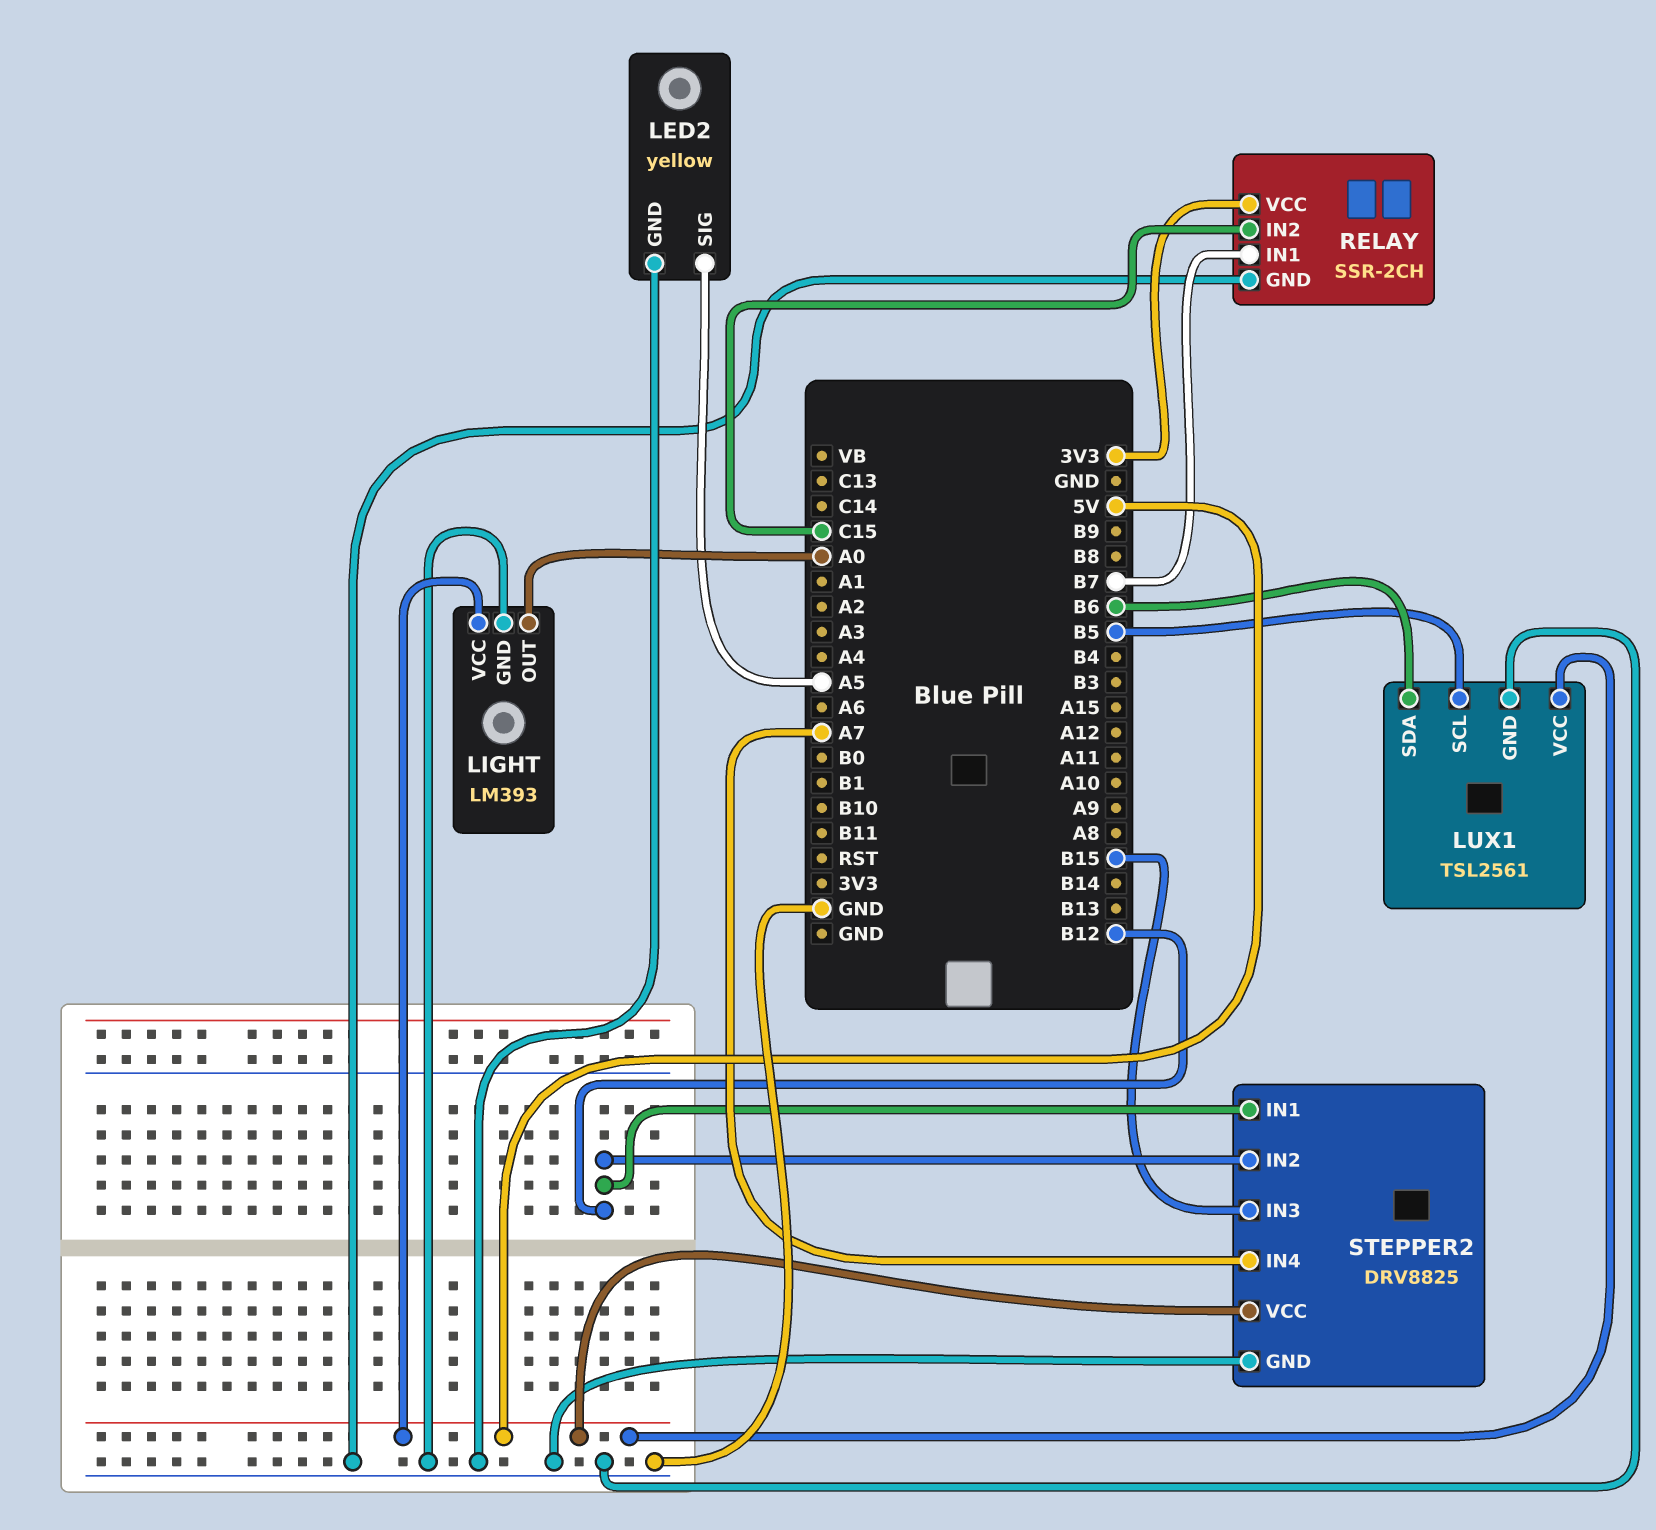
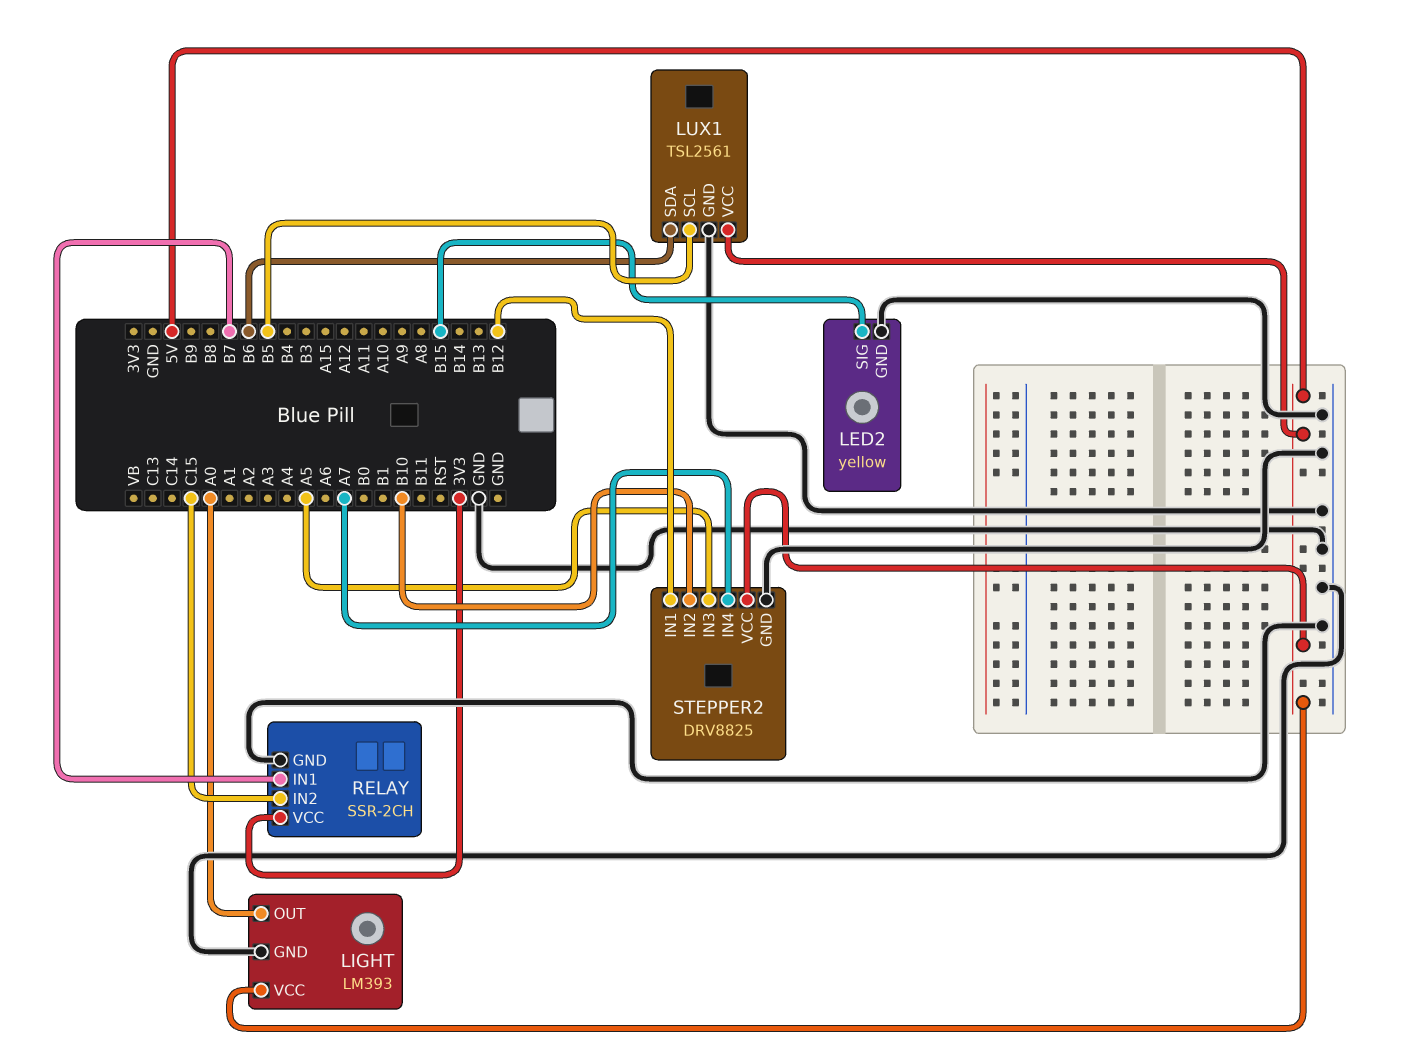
LED2 pin SIG: A5 -> B15
STEPPER2 pin IN2: B12 -> B10
STEPPER2 pin IN3: B15 -> A5

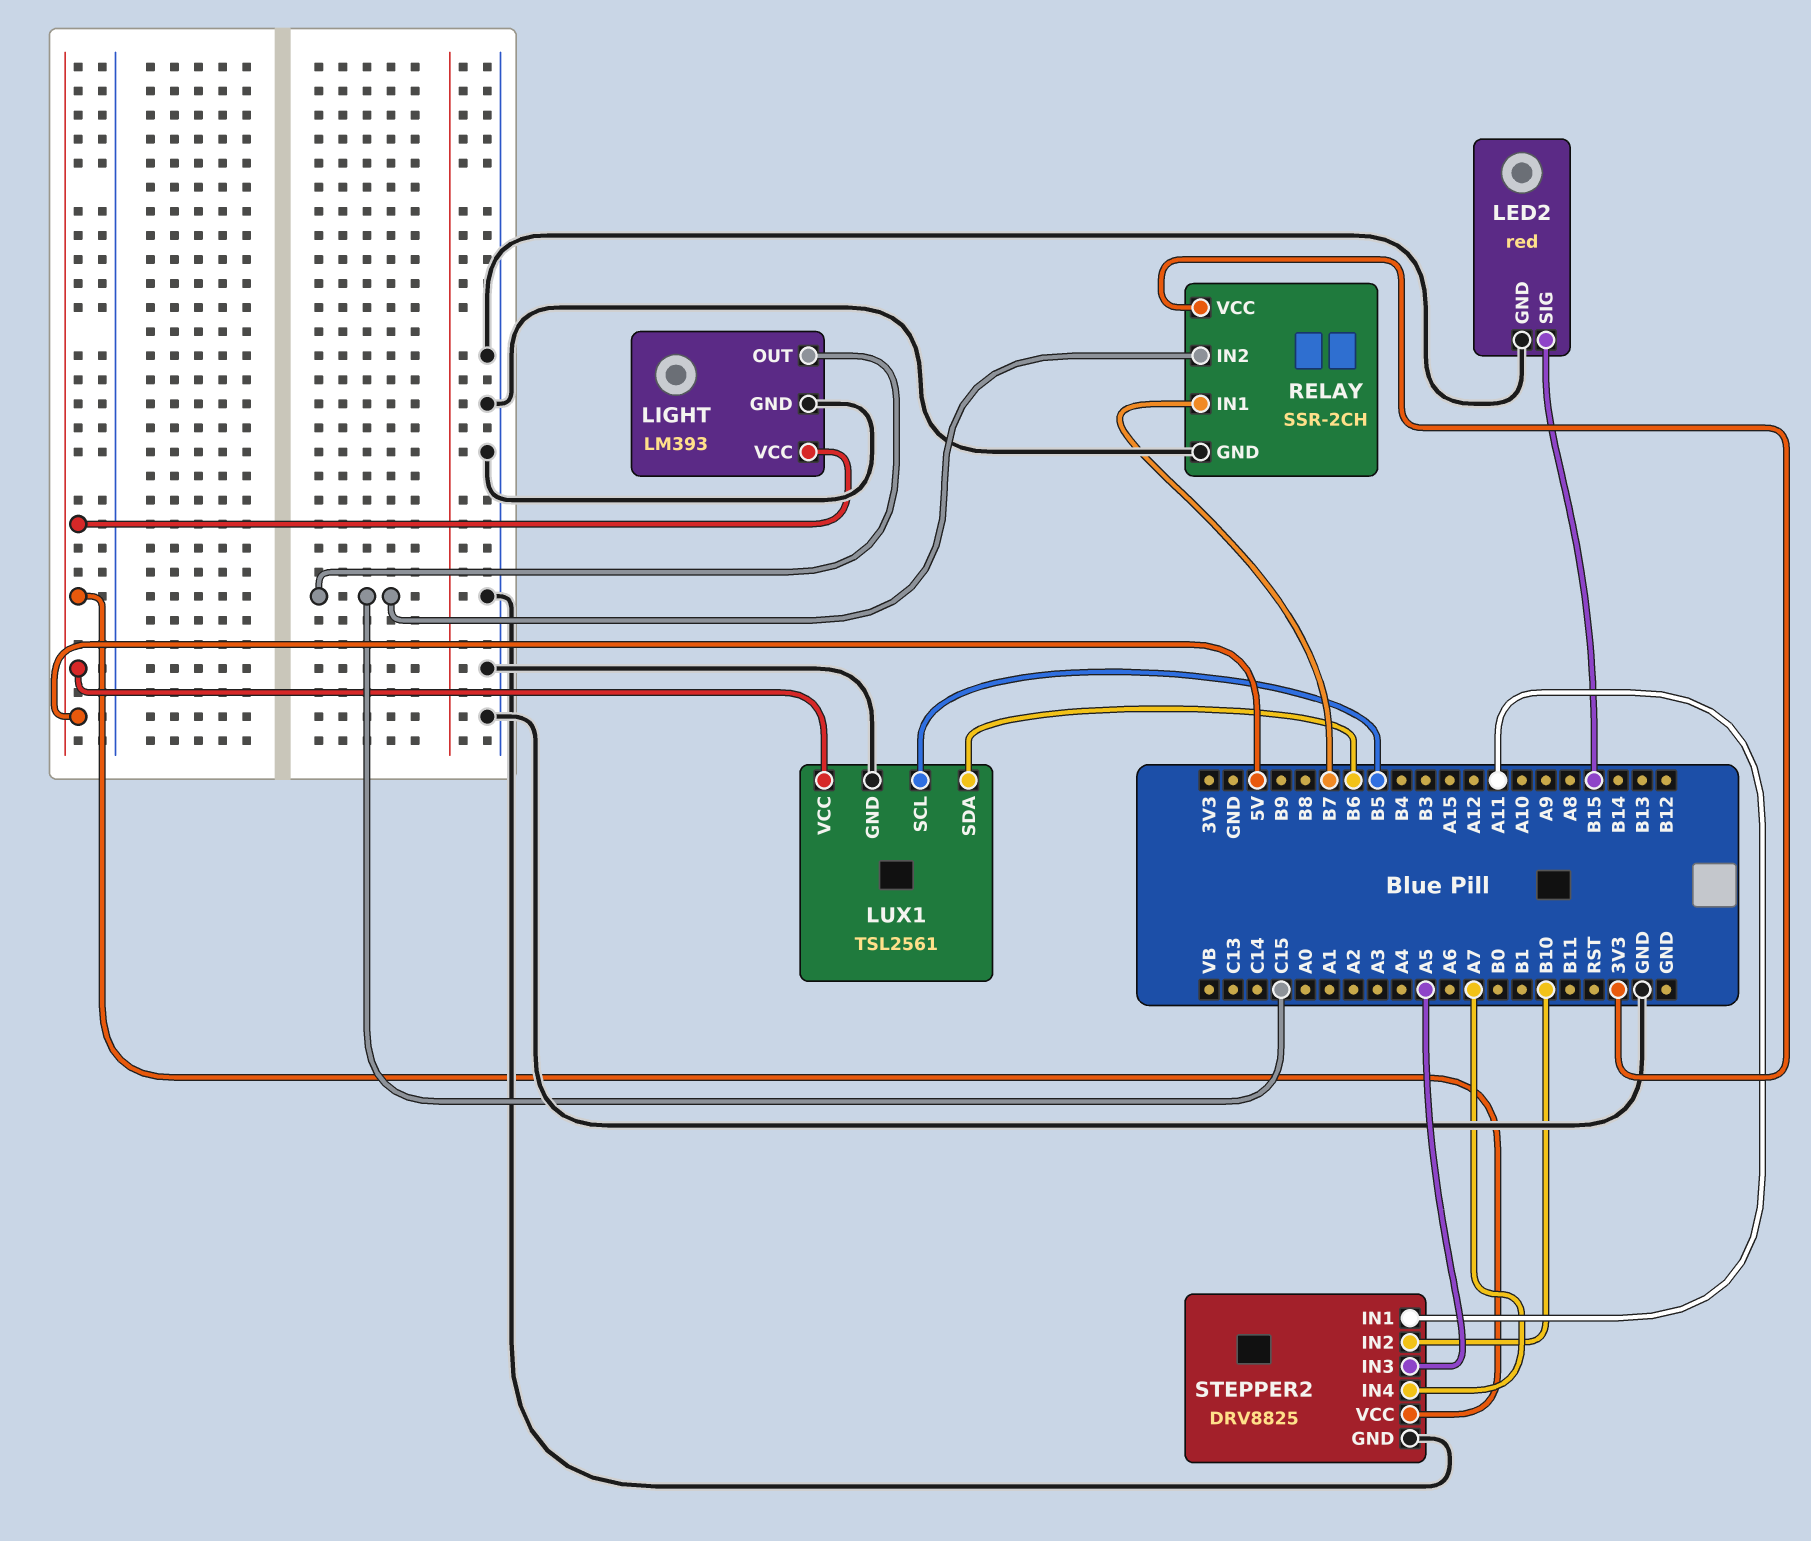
LED2: yellow -> red
LIGHT pin OUT: A0 -> C15
STEPPER2 pin IN1: B12 -> A11

